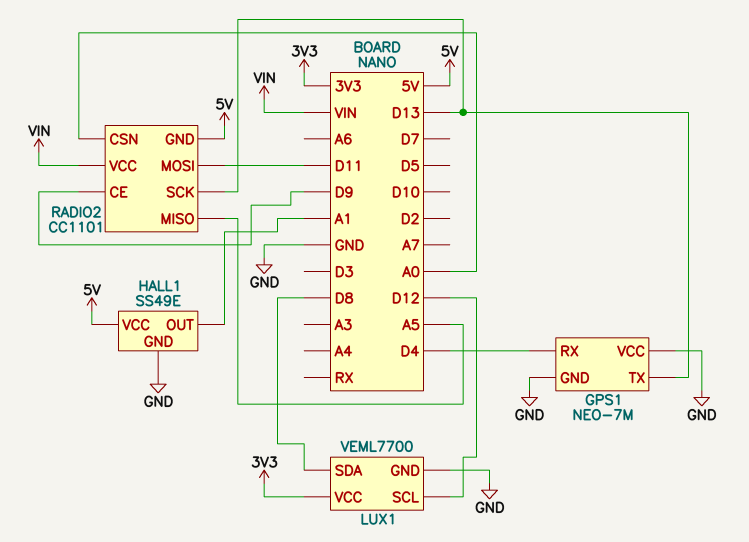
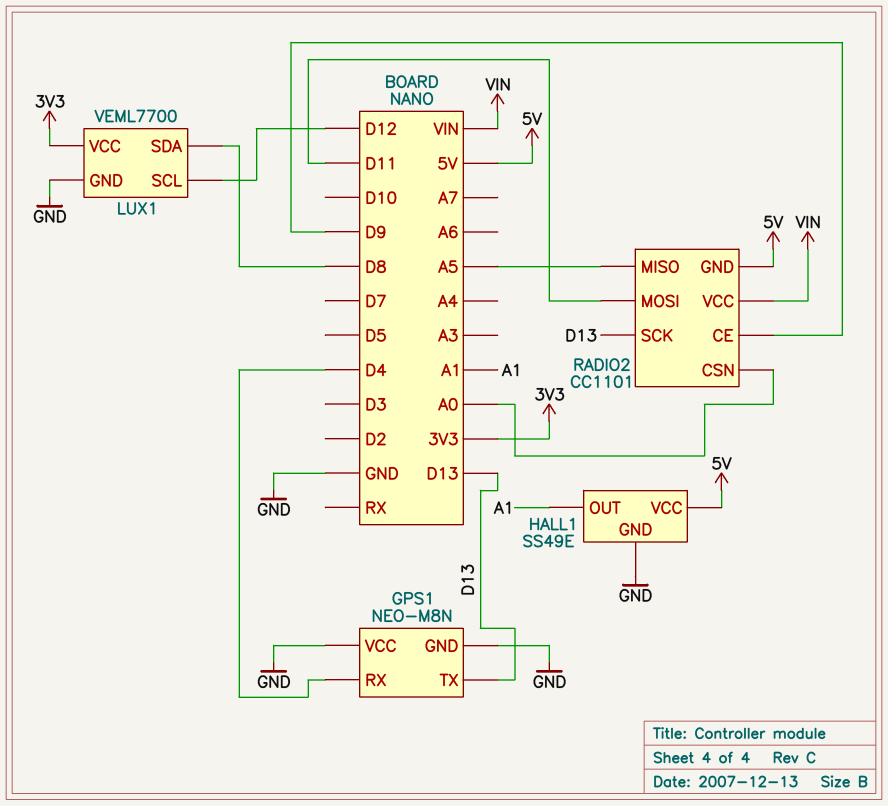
GPS1: NEO-7M -> NEO-M8N

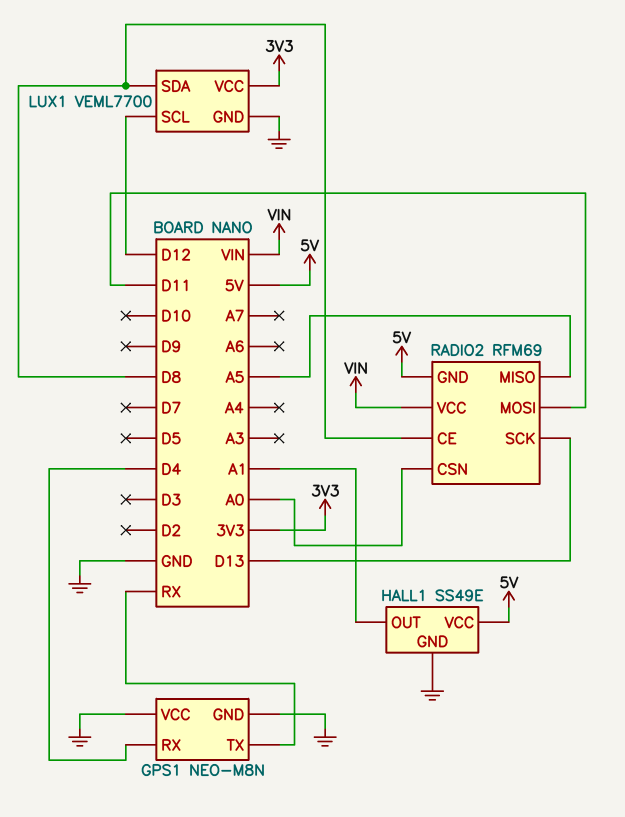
GPS1 pin TX: D13 -> RX
RADIO2: CC1101 -> RFM69
RADIO2 pin CE: D9 -> D8

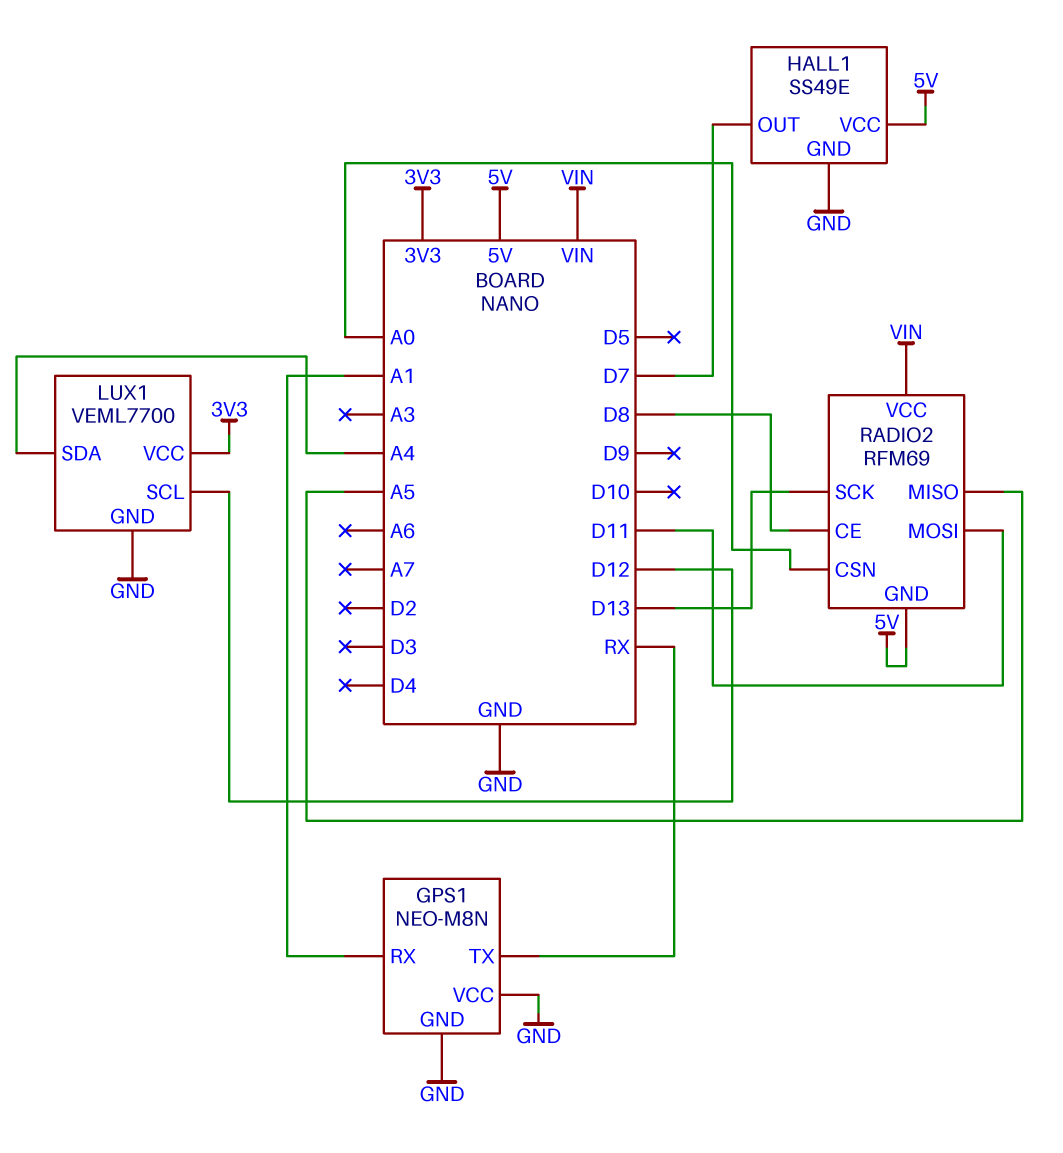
GPS1 pin RX: D4 -> A1
HALL1 pin OUT: A1 -> D7
LUX1 pin SDA: D8 -> A4

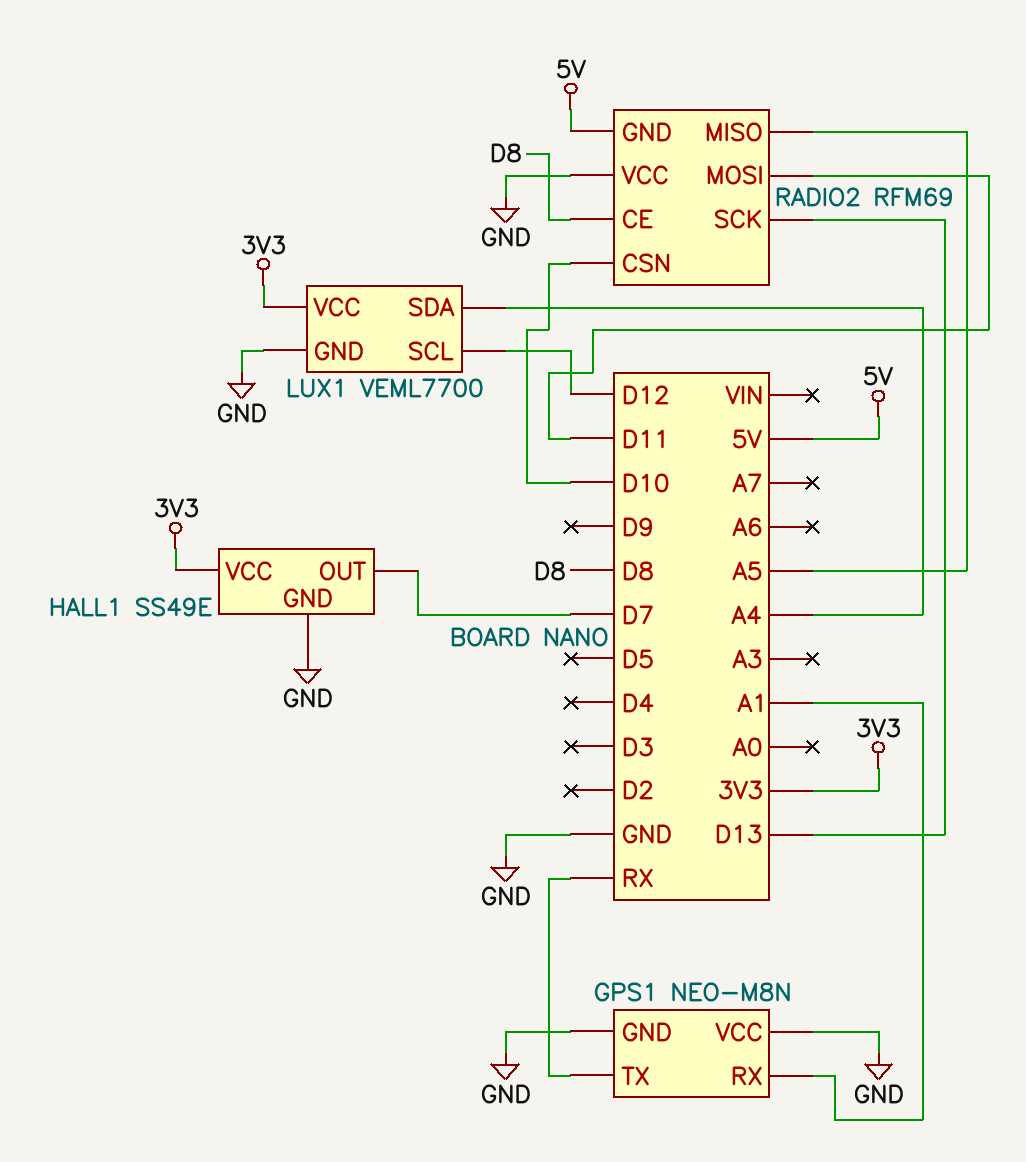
HALL1 pin VCC: 5V -> 3V3
RADIO2 pin CSN: A0 -> D10
RADIO2 pin VCC: VIN -> GND

